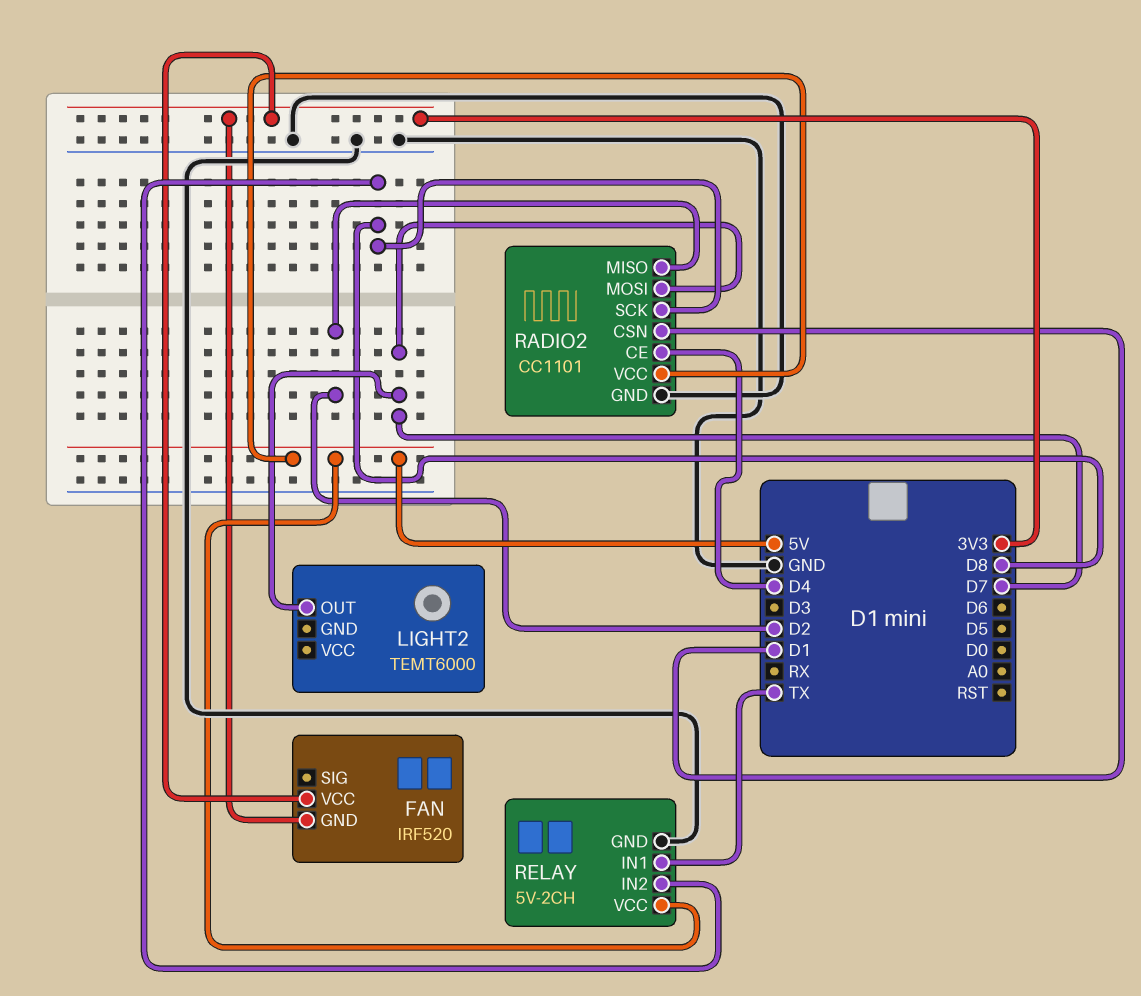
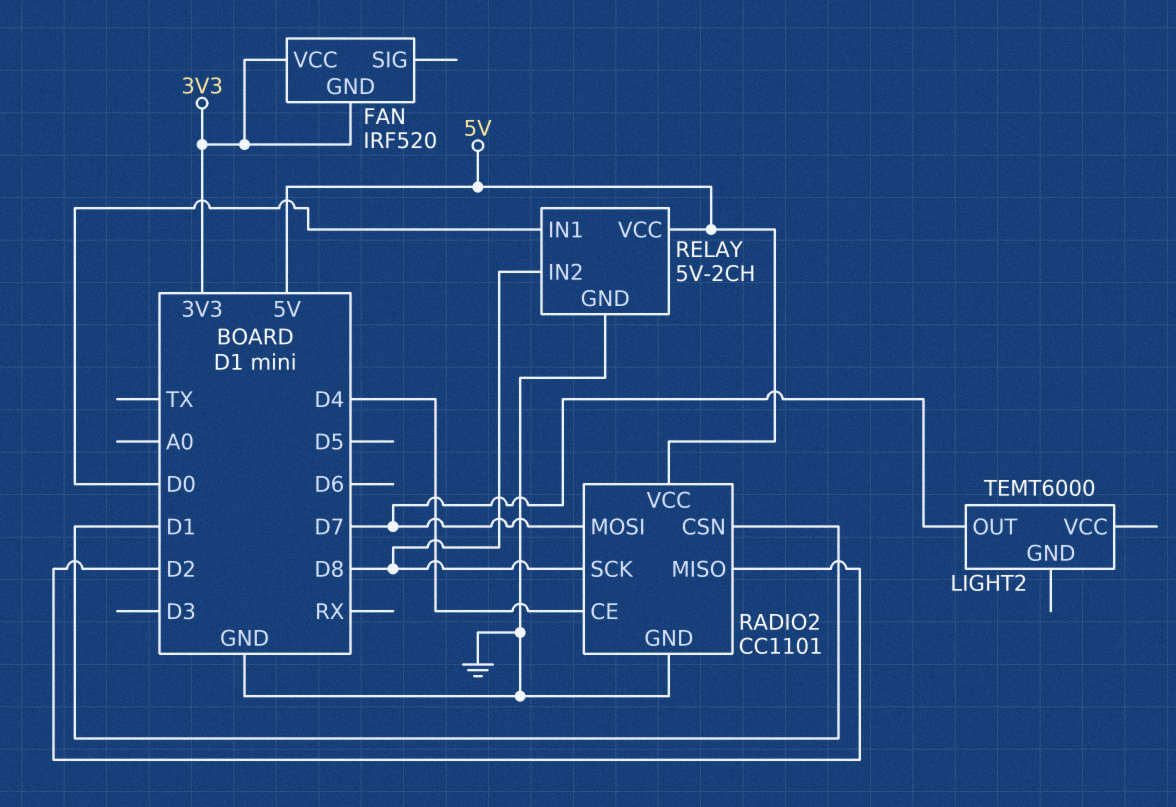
RELAY pin IN1: TX -> D0

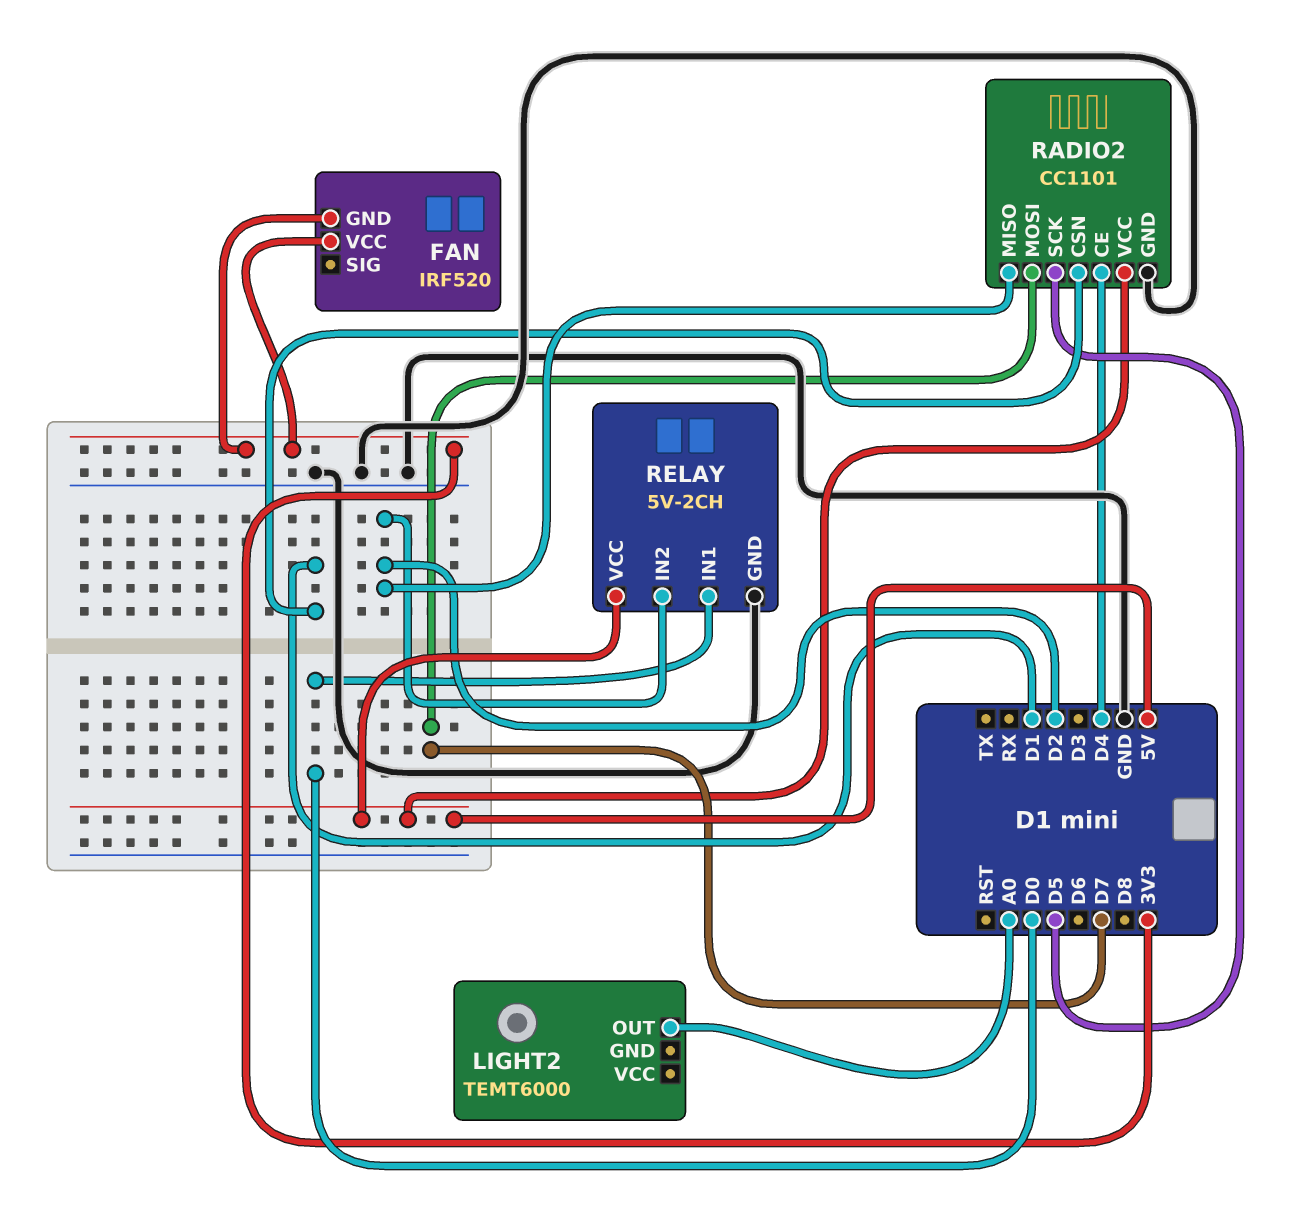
LIGHT2 pin OUT: D7 -> A0
RADIO2 pin SCK: D8 -> D5
RELAY pin IN2: D8 -> D2

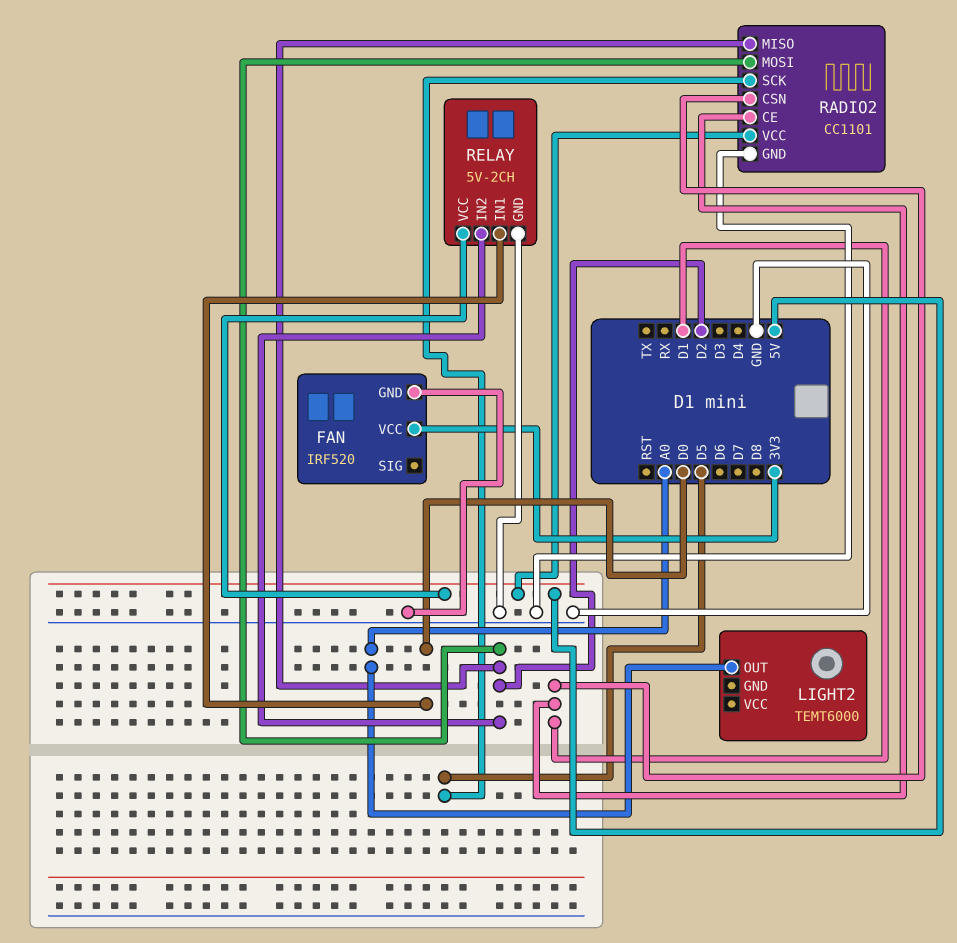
FAN pin GND: 3V3 -> GND
RADIO2 pin CE: D4 -> D1
RADIO2 pin MOSI: D7 -> D2

